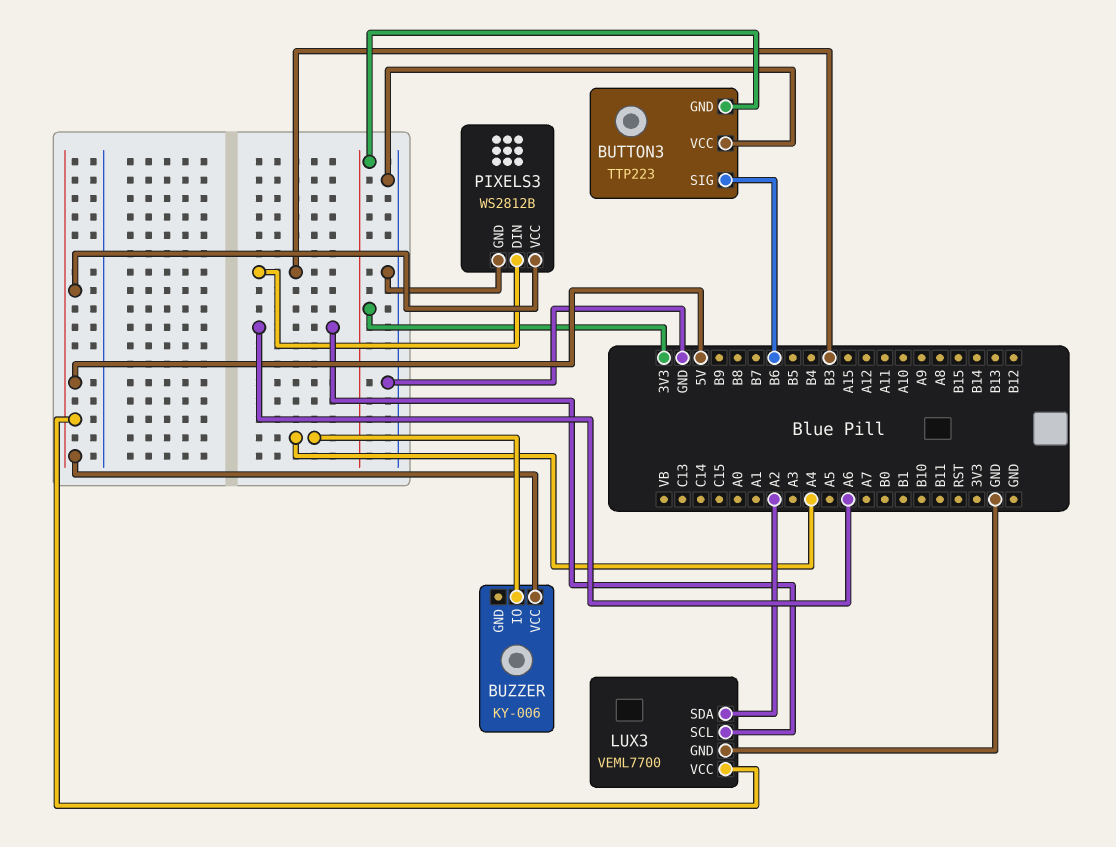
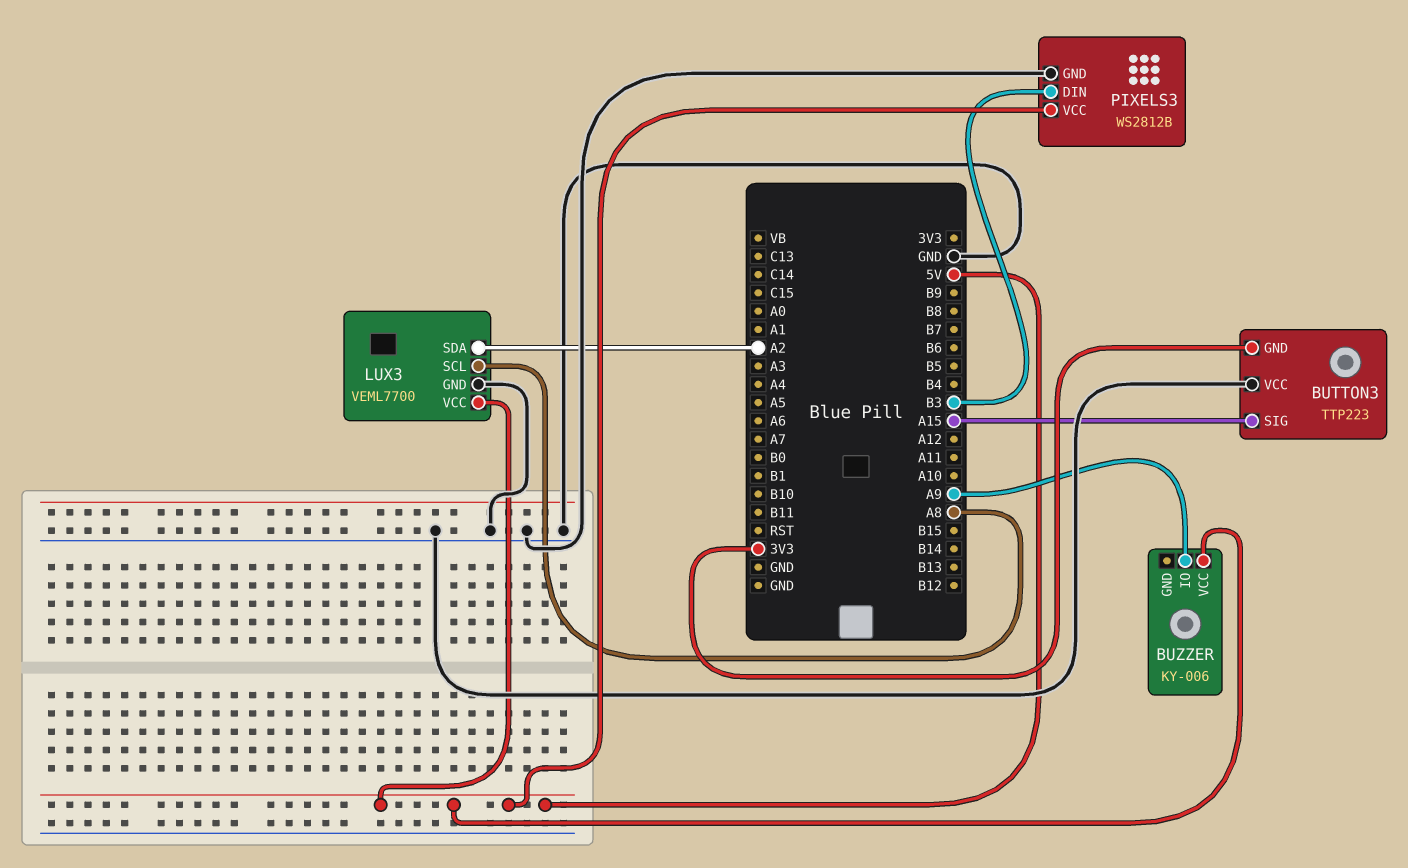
BUTTON3 pin SIG: B6 -> A15
BUZZER pin IO: A4 -> A9
LUX3 pin SCL: A6 -> A8

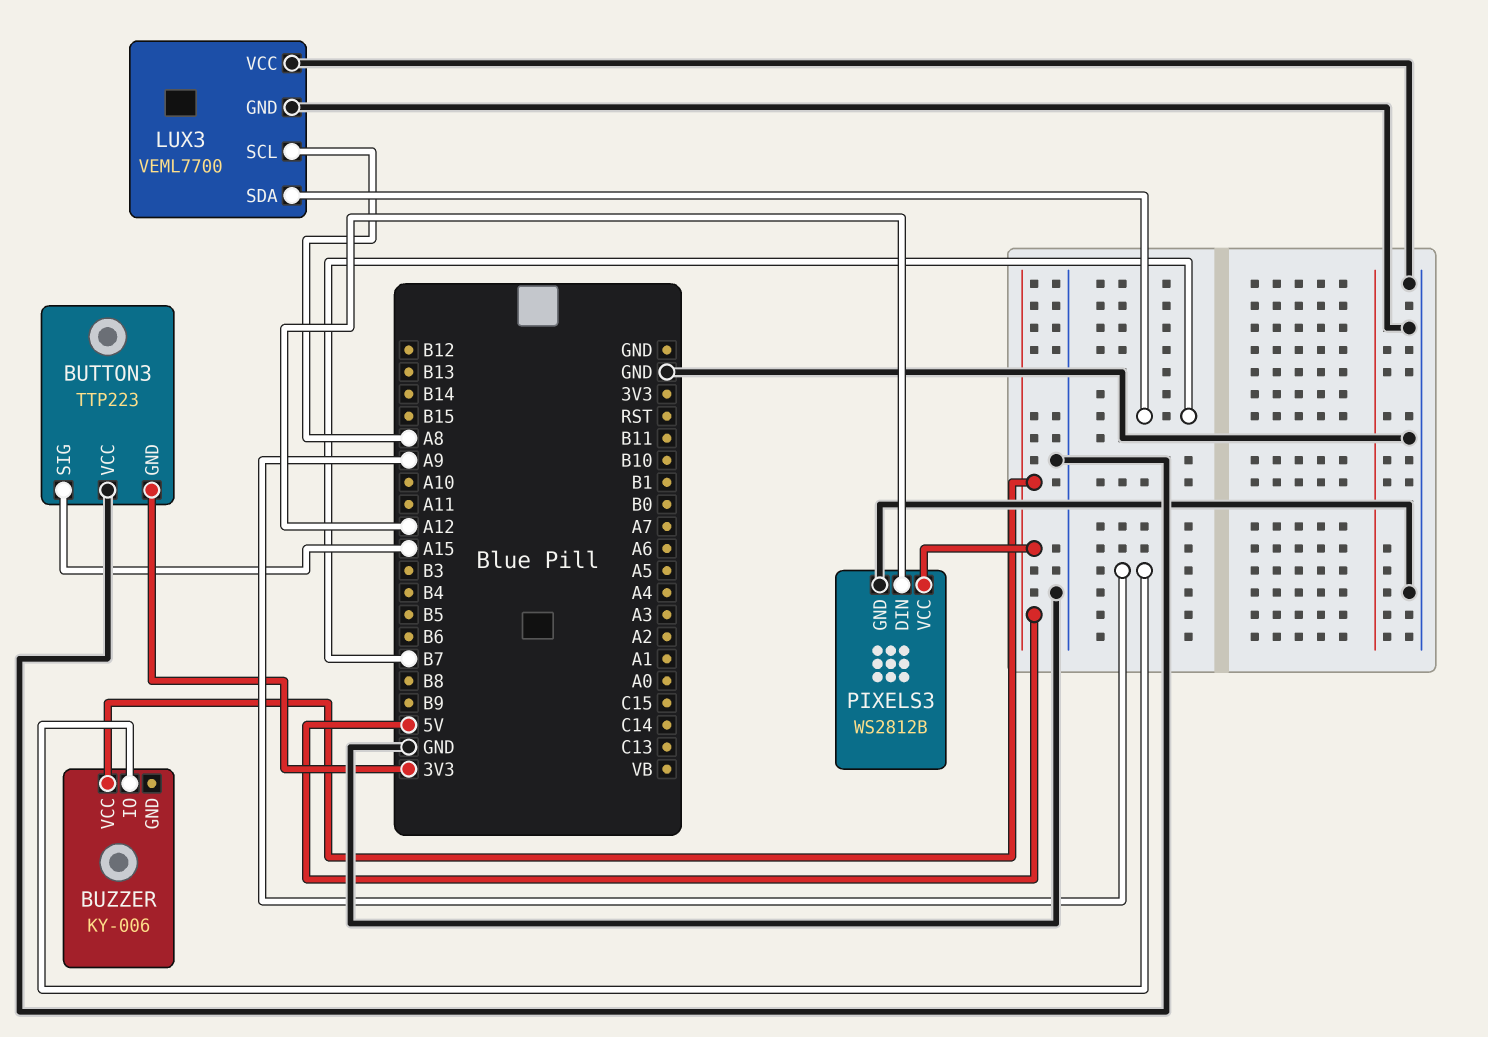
LUX3 pin SDA: A2 -> B7
LUX3 pin VCC: 5V -> GND
PIXELS3 pin DIN: B3 -> A12

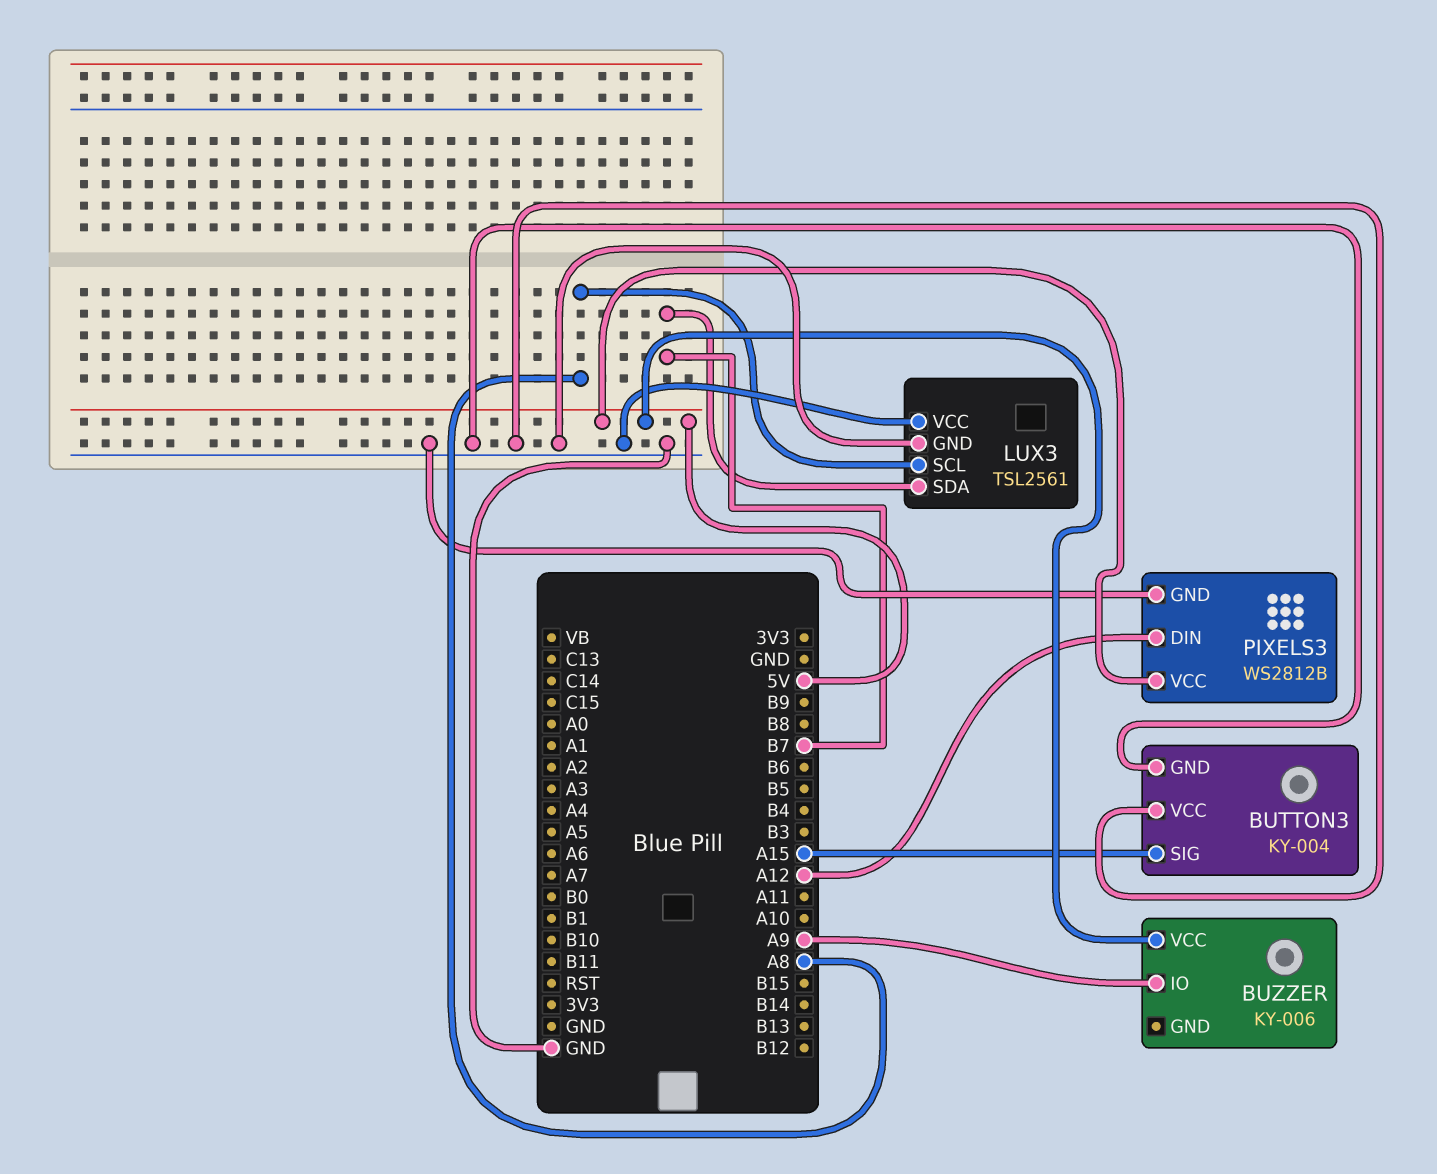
BUTTON3: TTP223 -> KY-004
BUTTON3 pin GND: 3V3 -> GND
LUX3: VEML7700 -> TSL2561

